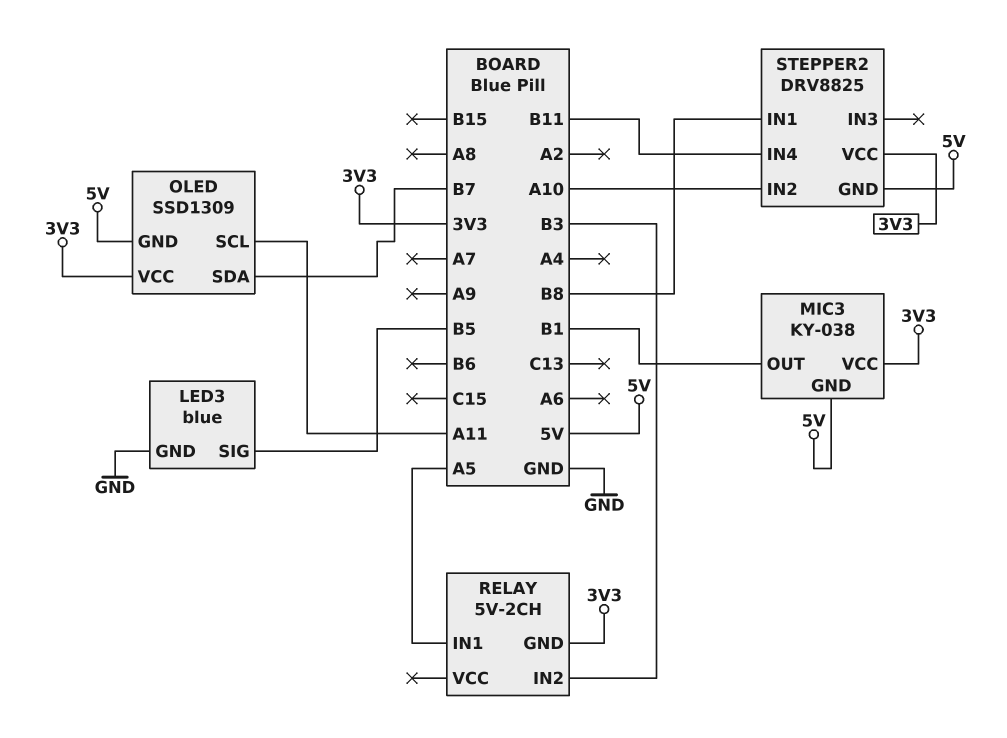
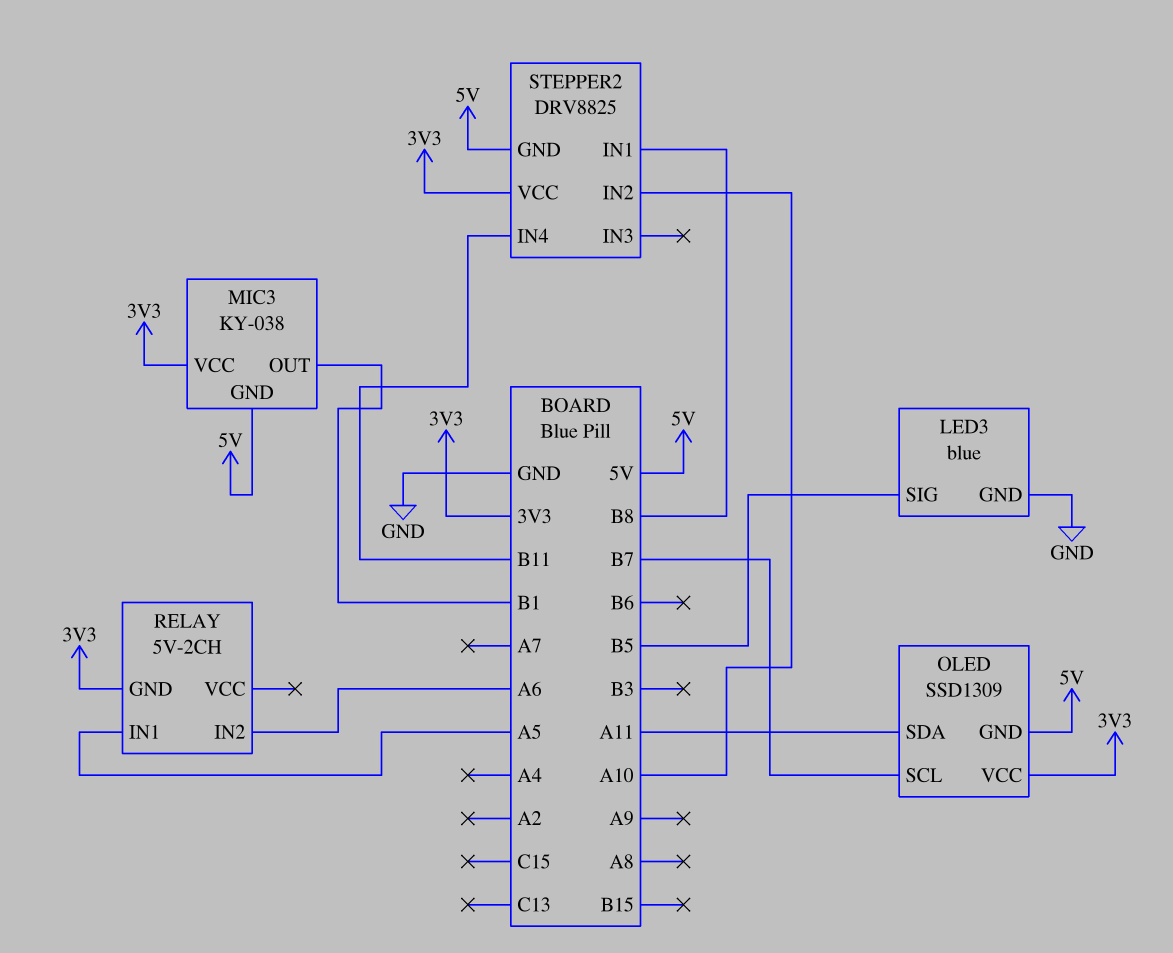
OLED pin SCL: A11 -> B7
OLED pin SDA: B7 -> A11
RELAY pin IN2: B3 -> A6

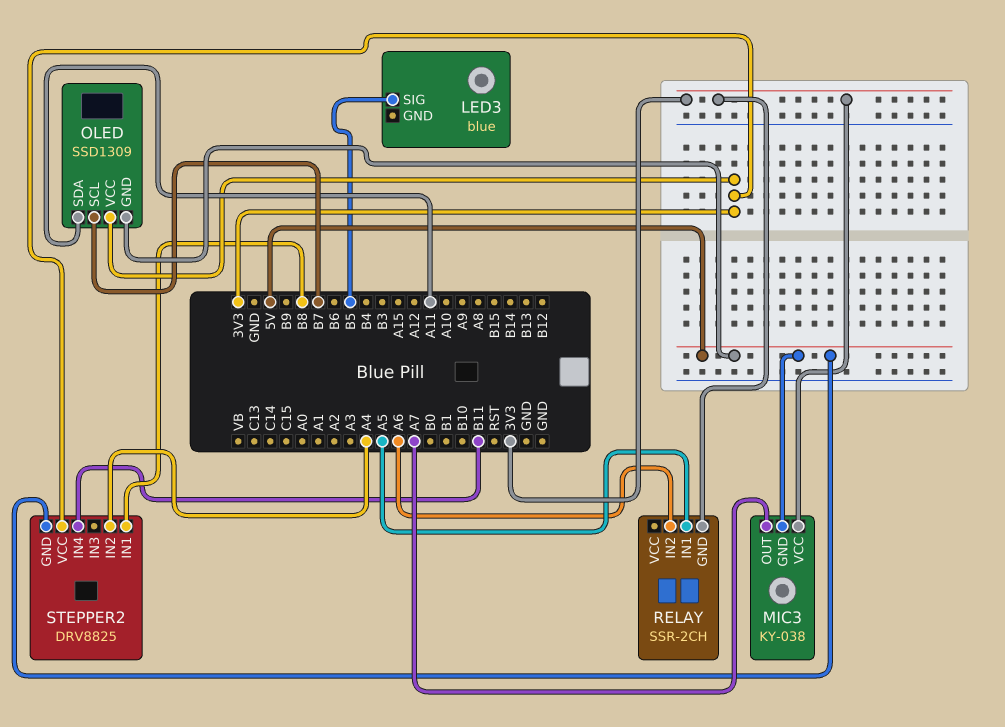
LED3 pin GND: GND -> none
MIC3 pin OUT: B1 -> A7
RELAY: 5V-2CH -> SSR-2CH
STEPPER2 pin IN2: A10 -> A4

